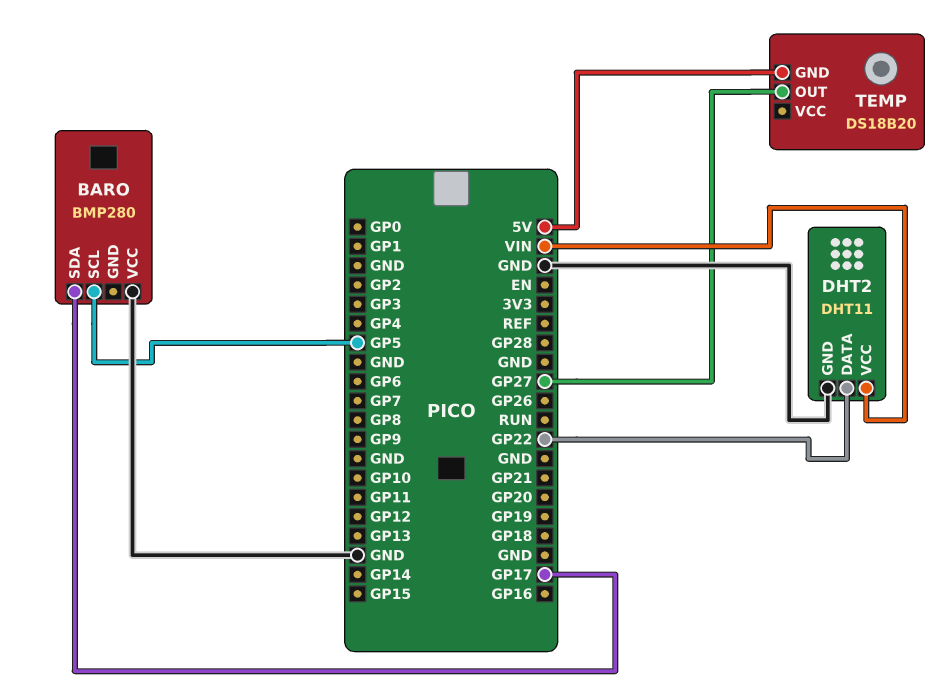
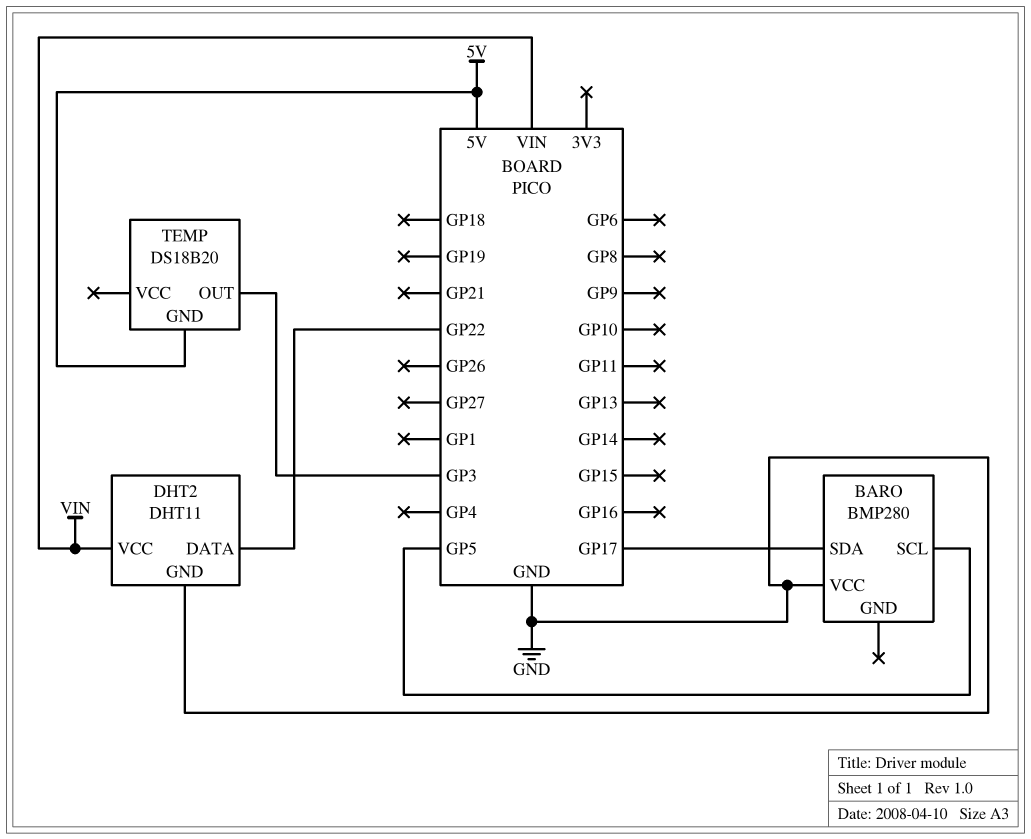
TEMP pin OUT: GP27 -> GP3

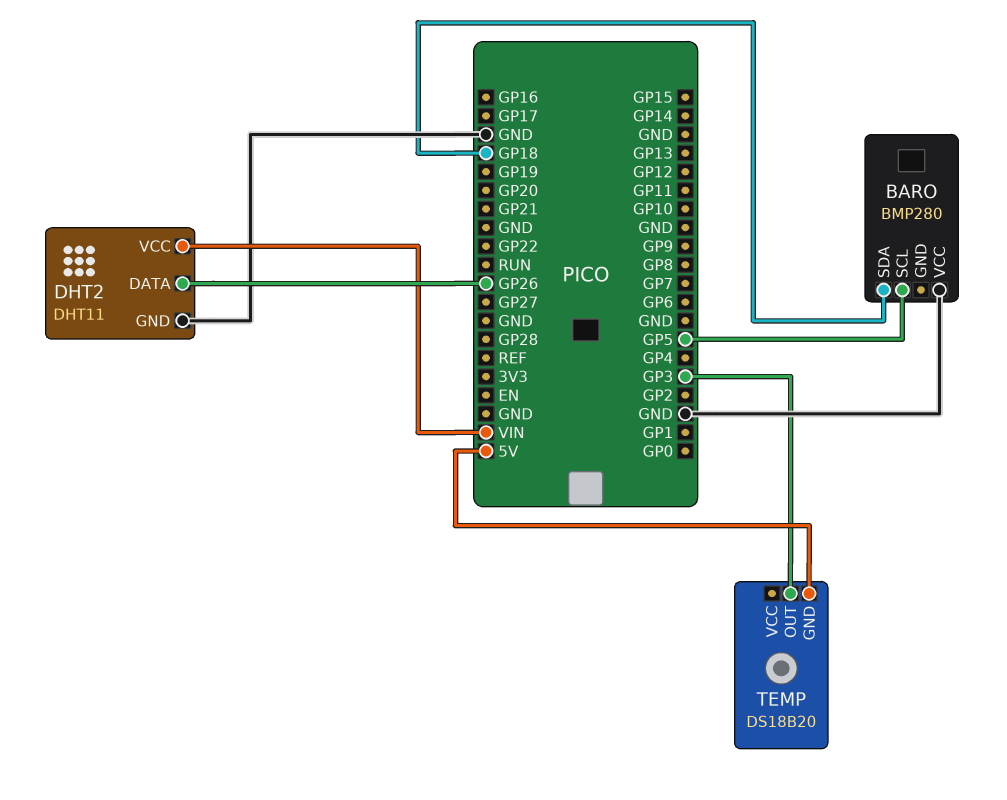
BARO pin SDA: GP17 -> GP18
DHT2 pin DATA: GP22 -> GP26

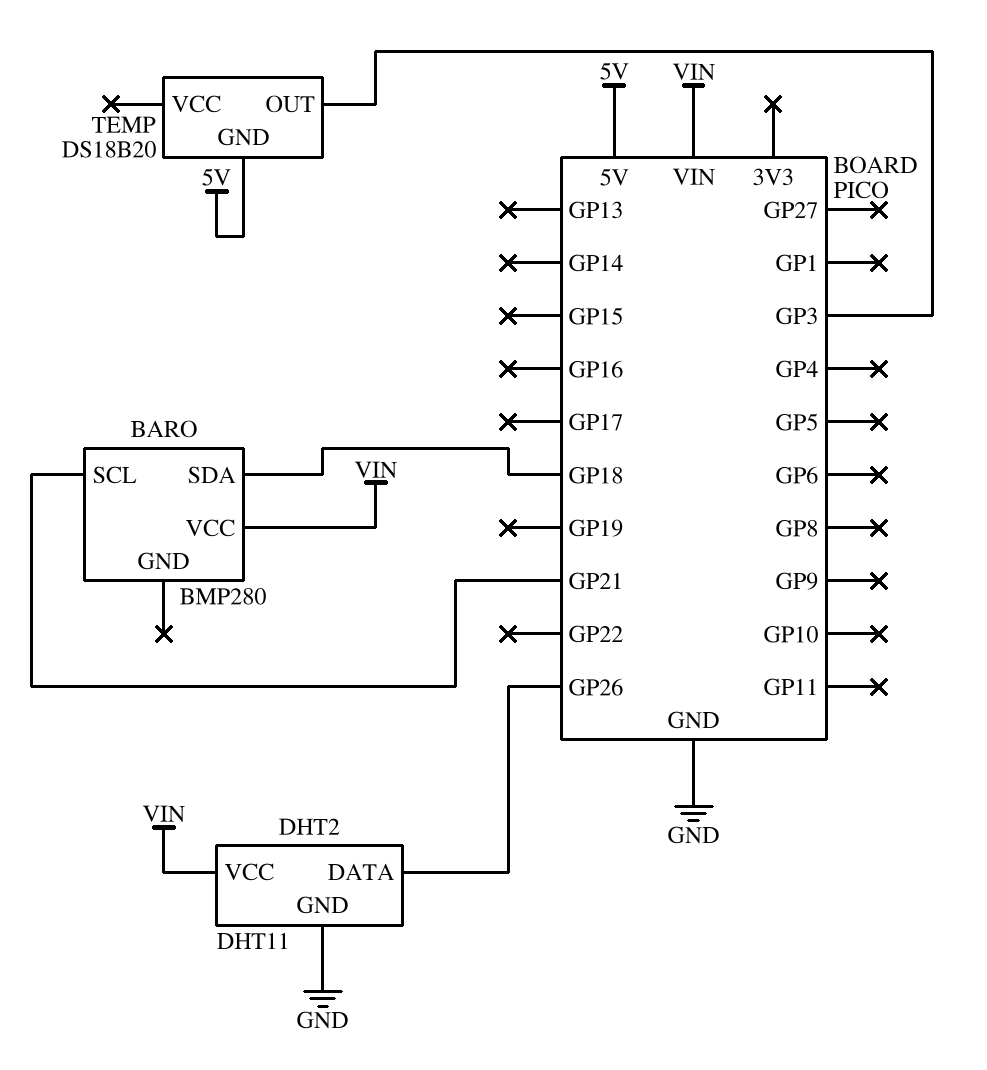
BARO pin SCL: GP5 -> GP21
BARO pin VCC: GND -> VIN

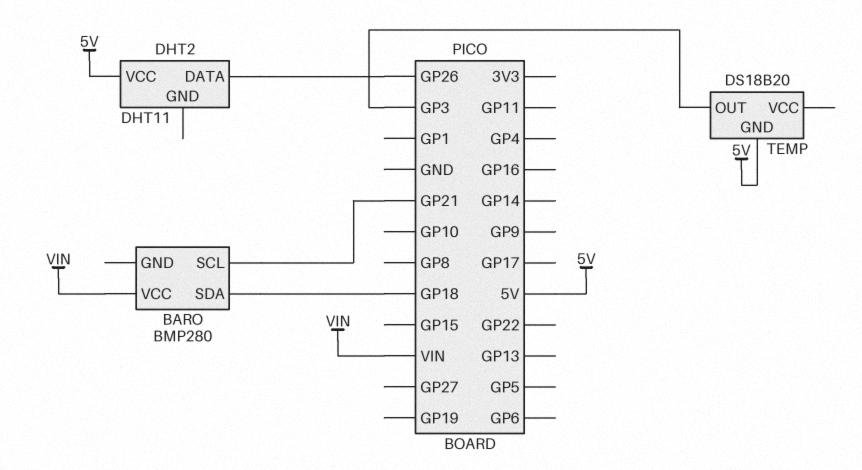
DHT2 pin GND: GND -> none
DHT2 pin VCC: VIN -> 5V

